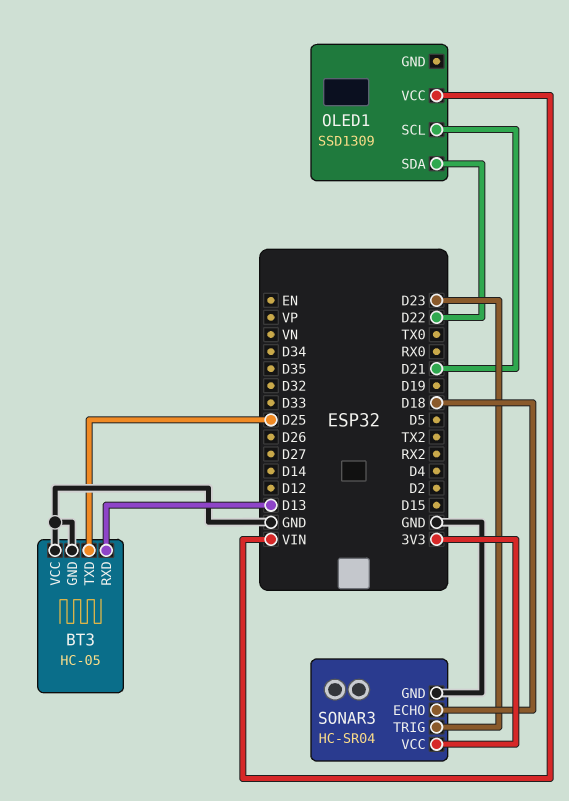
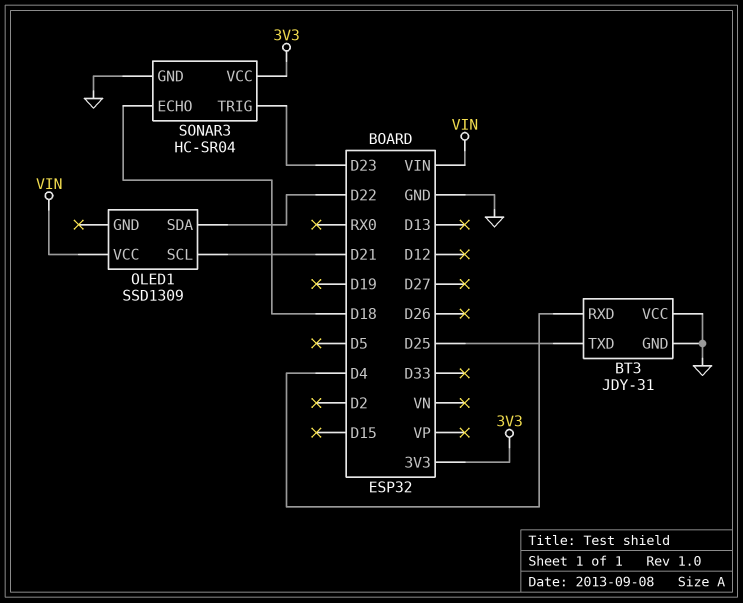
BT3: HC-05 -> JDY-31
BT3 pin RXD: D13 -> D4

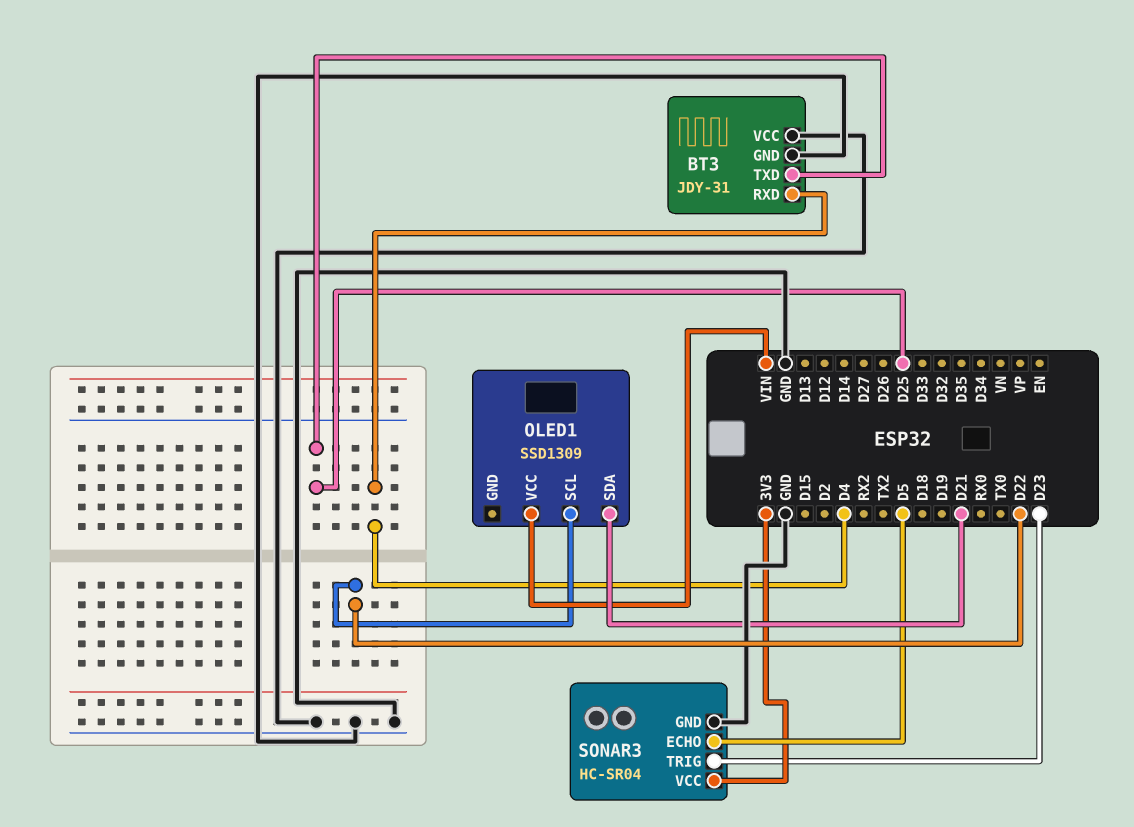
OLED1 pin SCL: D21 -> D22
OLED1 pin SDA: D22 -> D21
SONAR3 pin ECHO: D18 -> D5

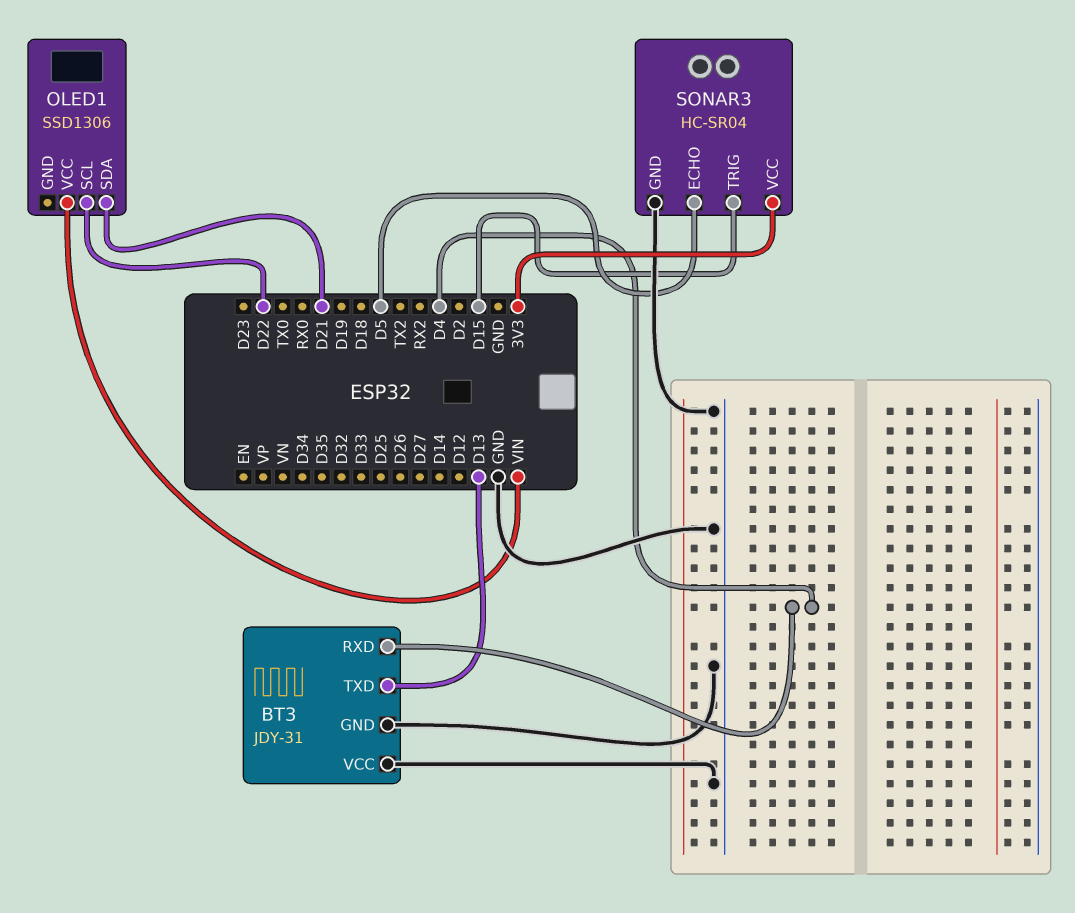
BT3 pin TXD: D25 -> D13
OLED1: SSD1309 -> SSD1306
SONAR3 pin TRIG: D23 -> D15

